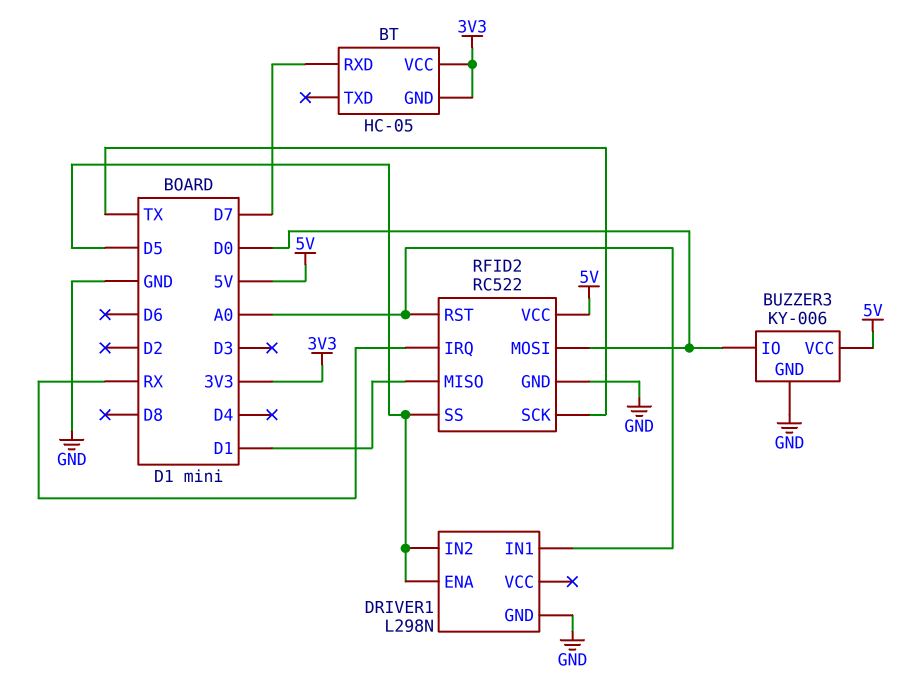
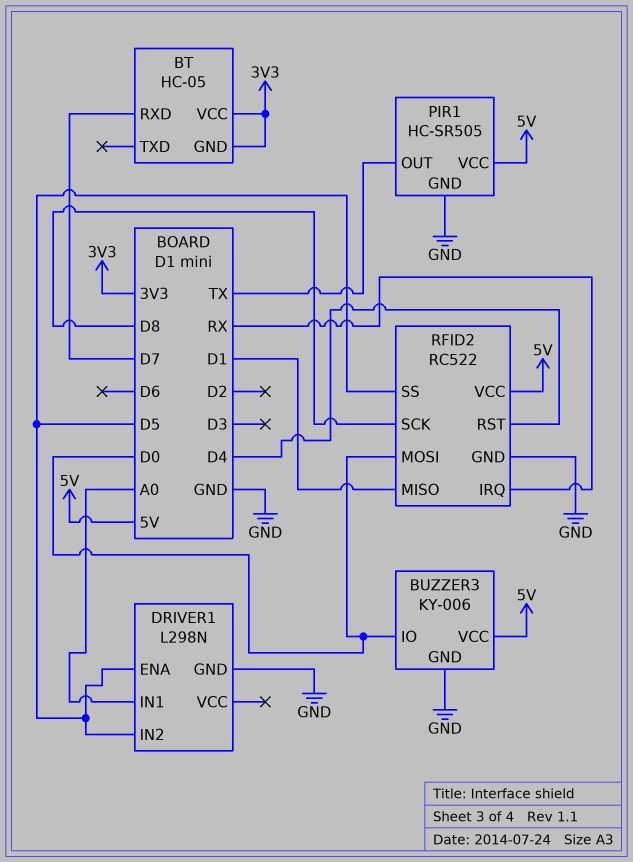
PIR1: none -> HC-SR505
PIR1 pin GND: none -> GND
PIR1 pin OUT: none -> TX
PIR1 pin VCC: none -> 5V
RFID2 pin RST: A0 -> D4
RFID2 pin SCK: TX -> D8

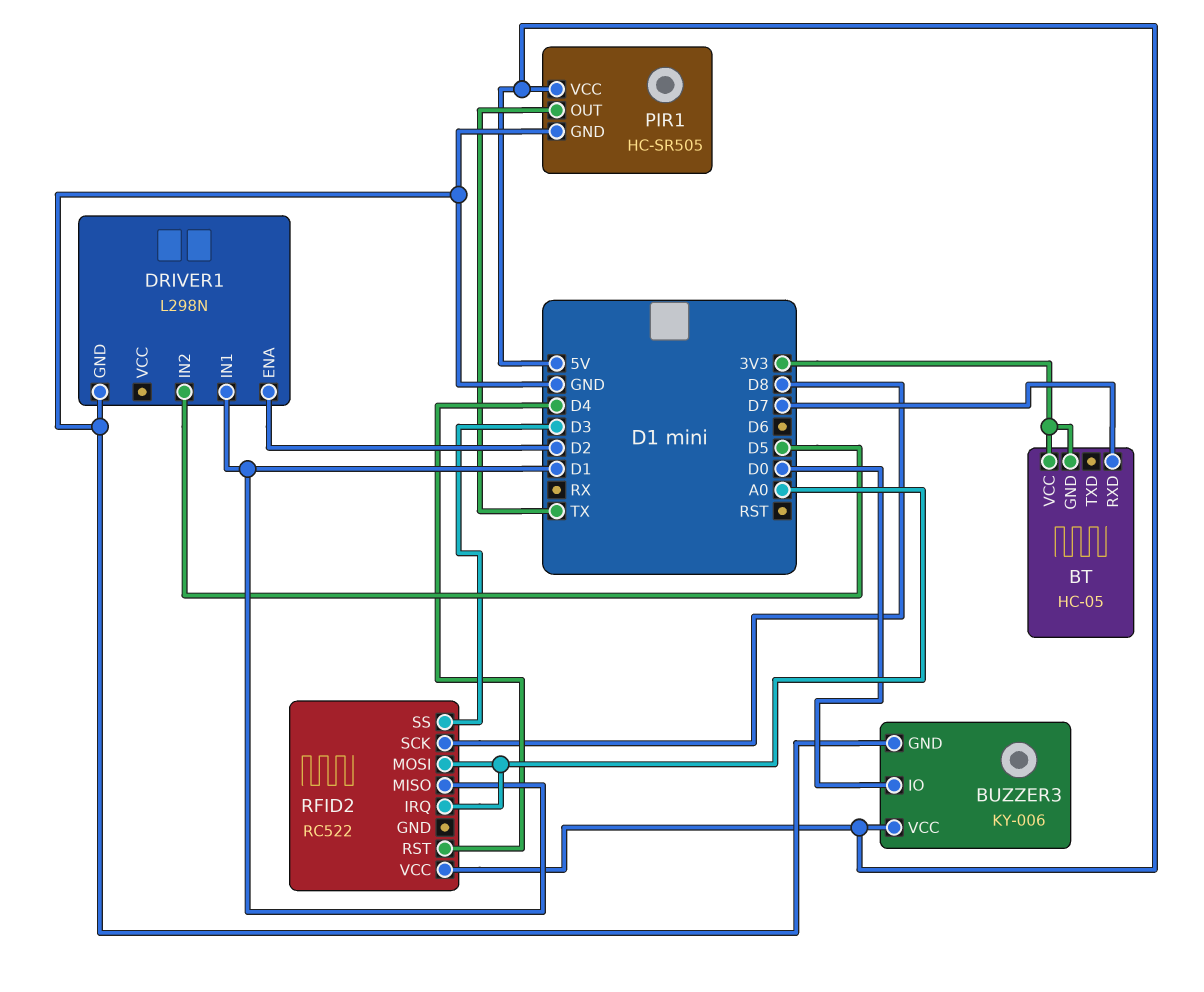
DRIVER1 pin ENA: D5 -> D2
DRIVER1 pin IN1: A0 -> D1
RFID2 pin GND: GND -> none
RFID2 pin IRQ: RX -> A0
RFID2 pin MOSI: D0 -> A0
RFID2 pin SS: D5 -> D3

